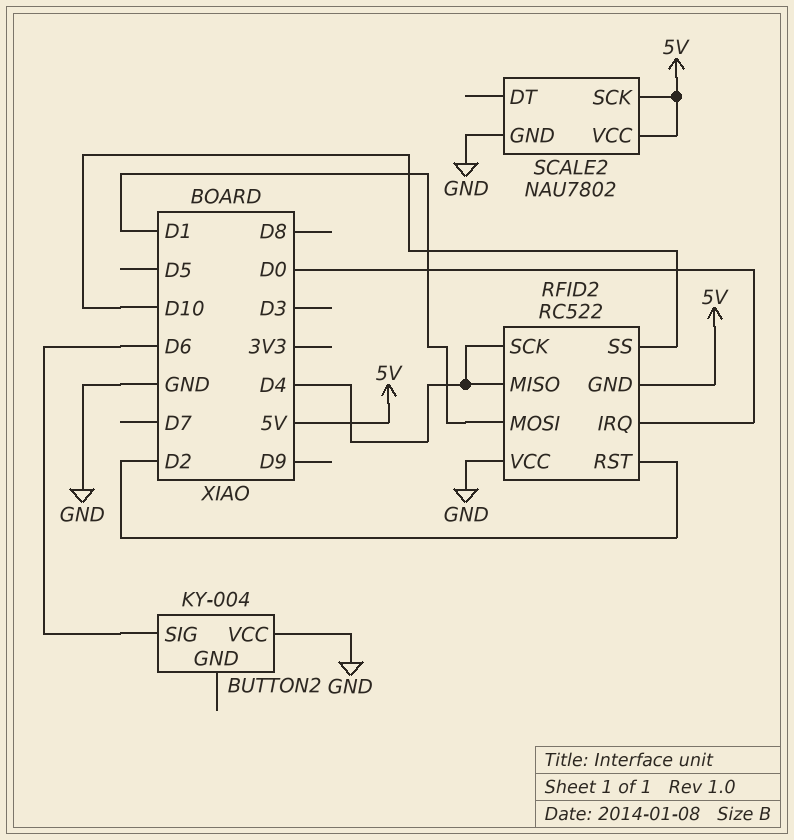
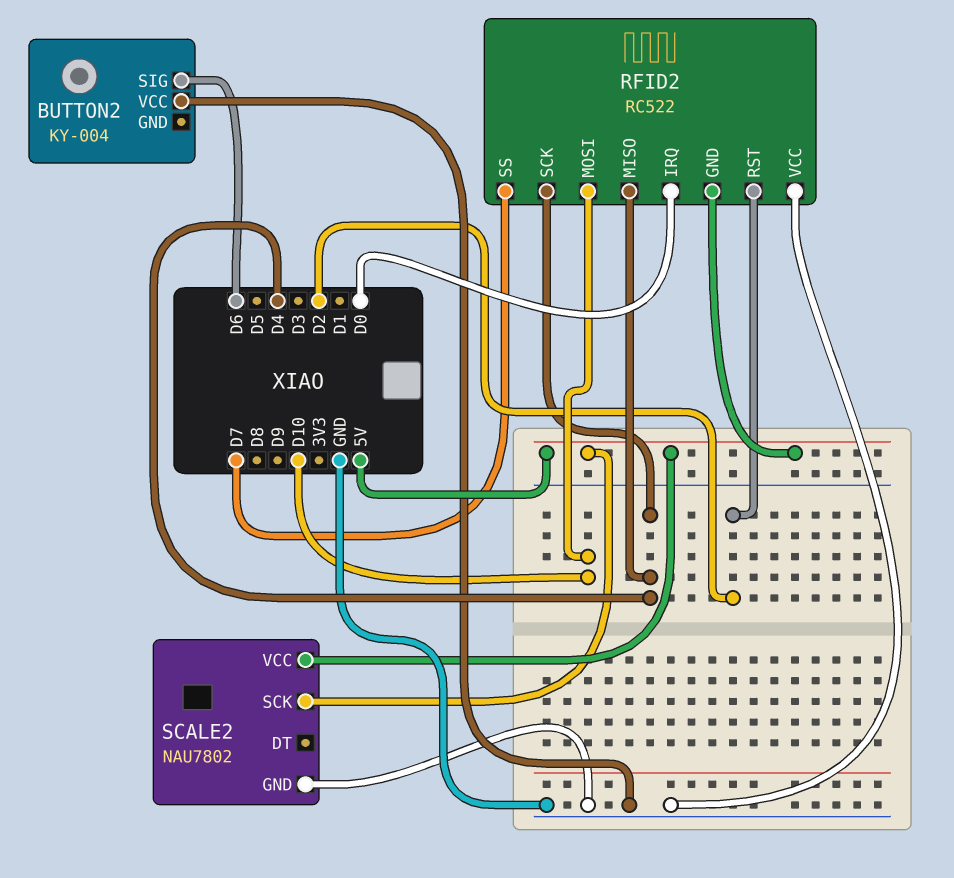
RFID2 pin MOSI: D1 -> D10
RFID2 pin SS: D10 -> D7

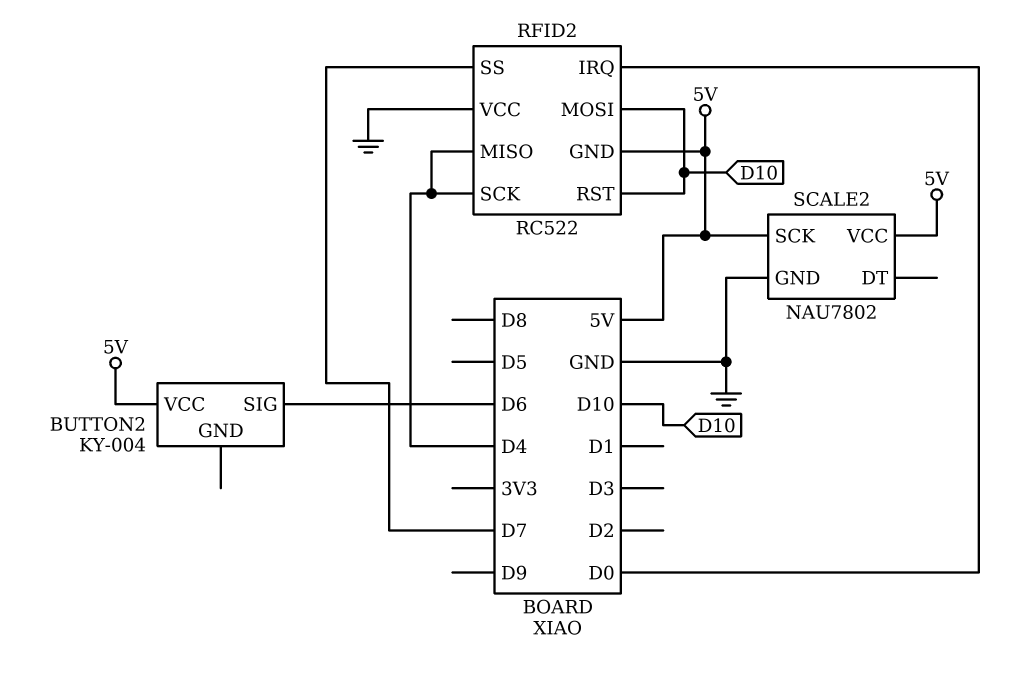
BUTTON2 pin VCC: GND -> 5V
RFID2 pin RST: D2 -> D10

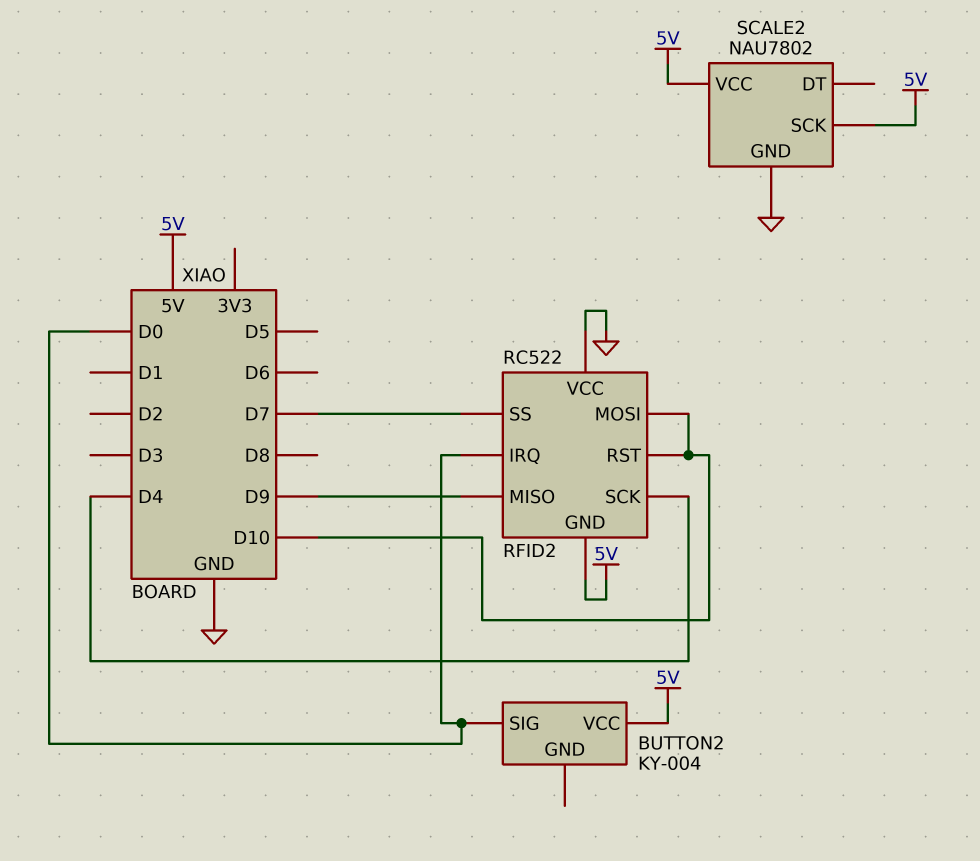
BUTTON2 pin SIG: D6 -> D0
RFID2 pin MISO: D4 -> D9

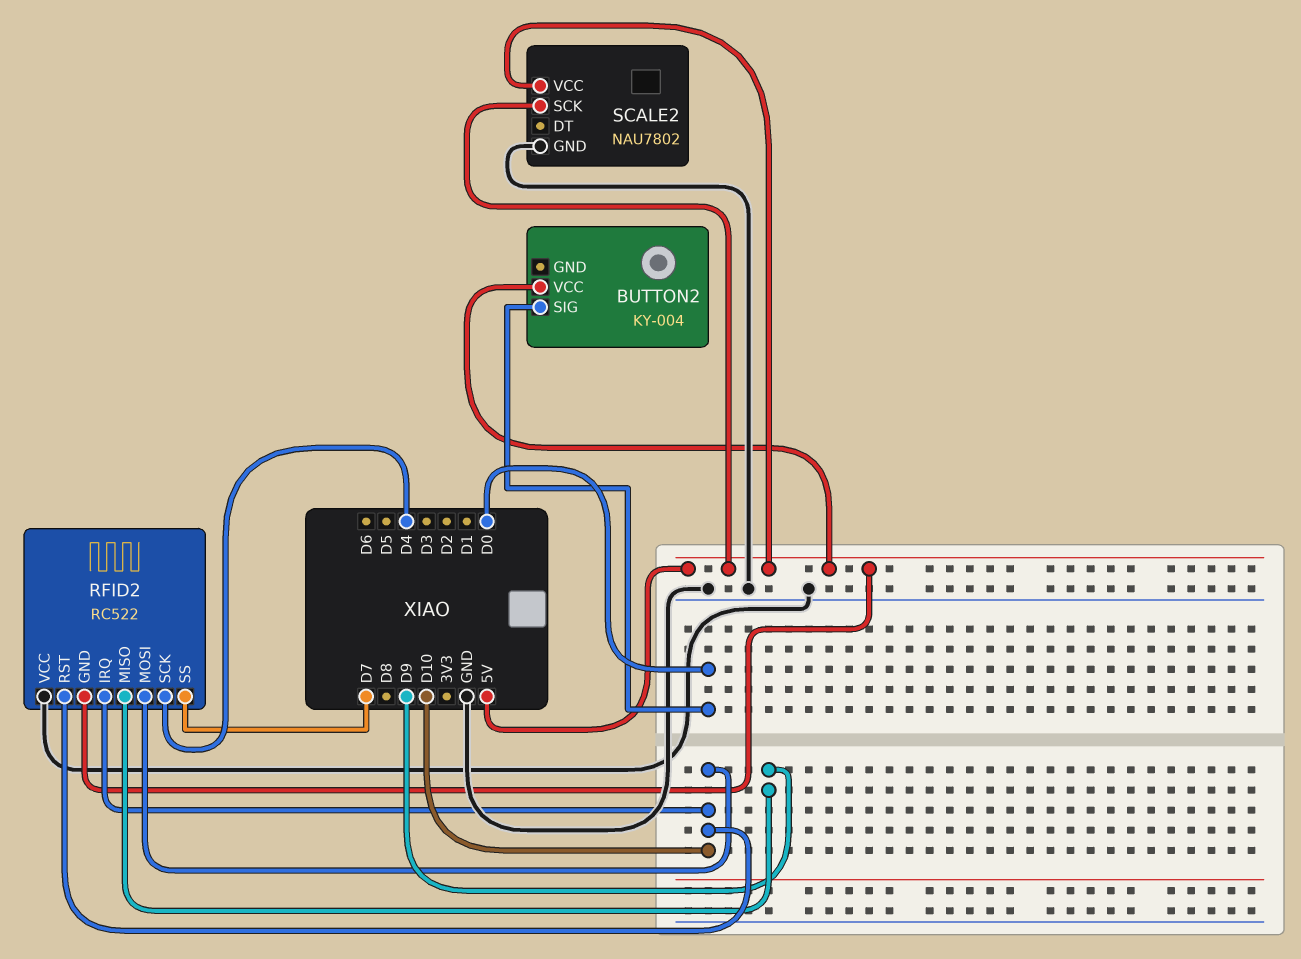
RFID2 pin IRQ: D0 -> D10

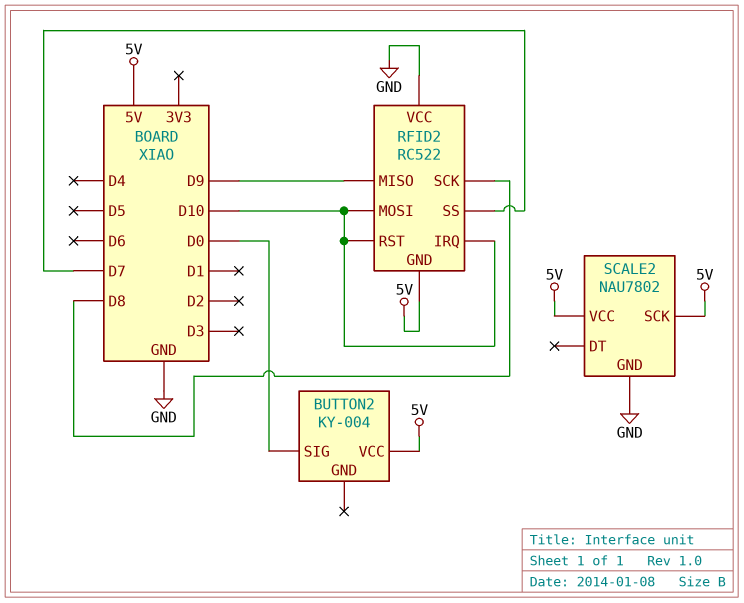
RFID2 pin SCK: D4 -> D8

